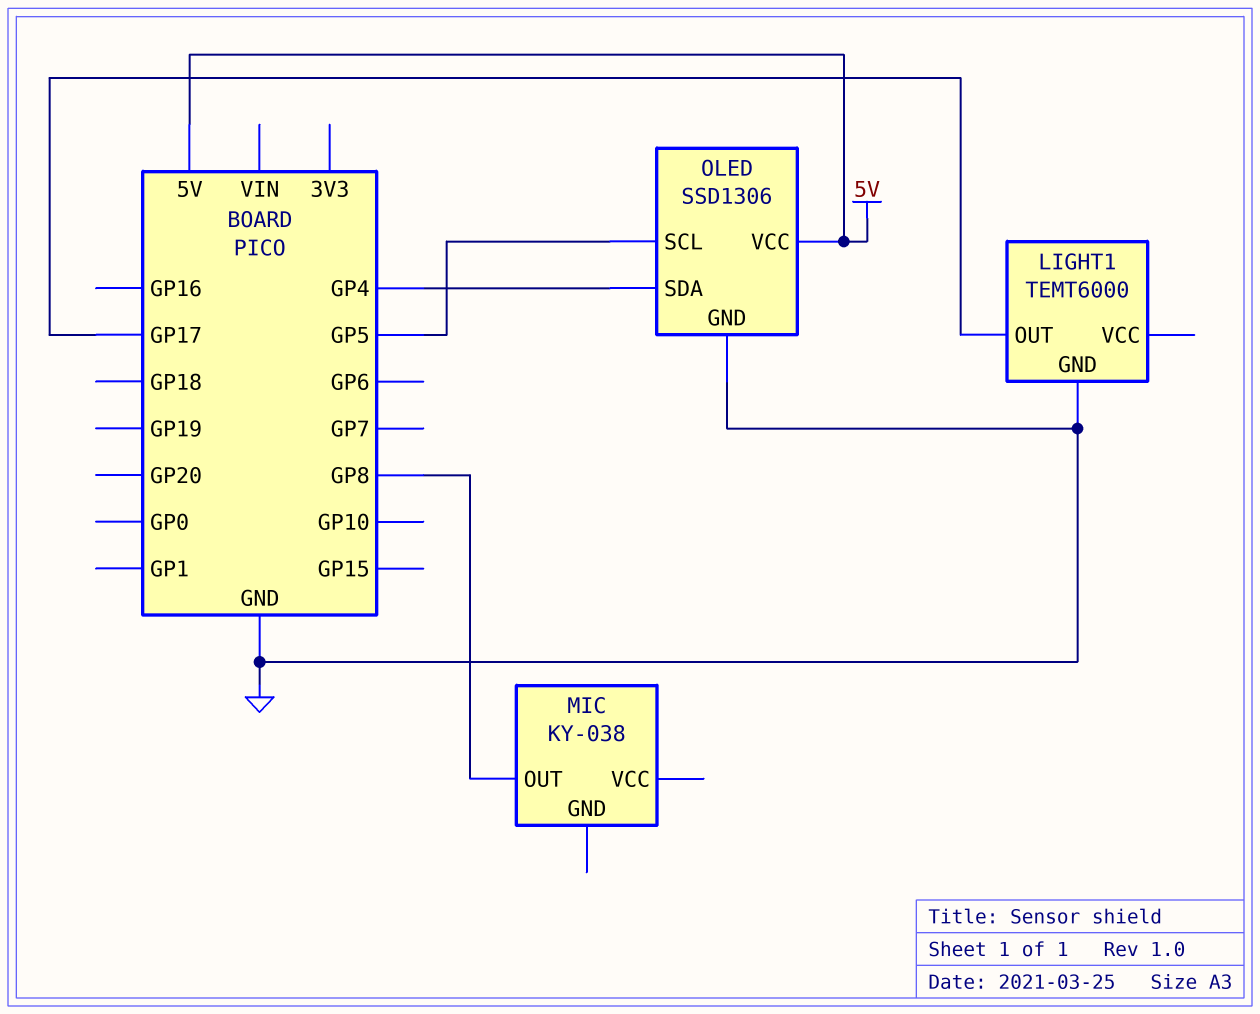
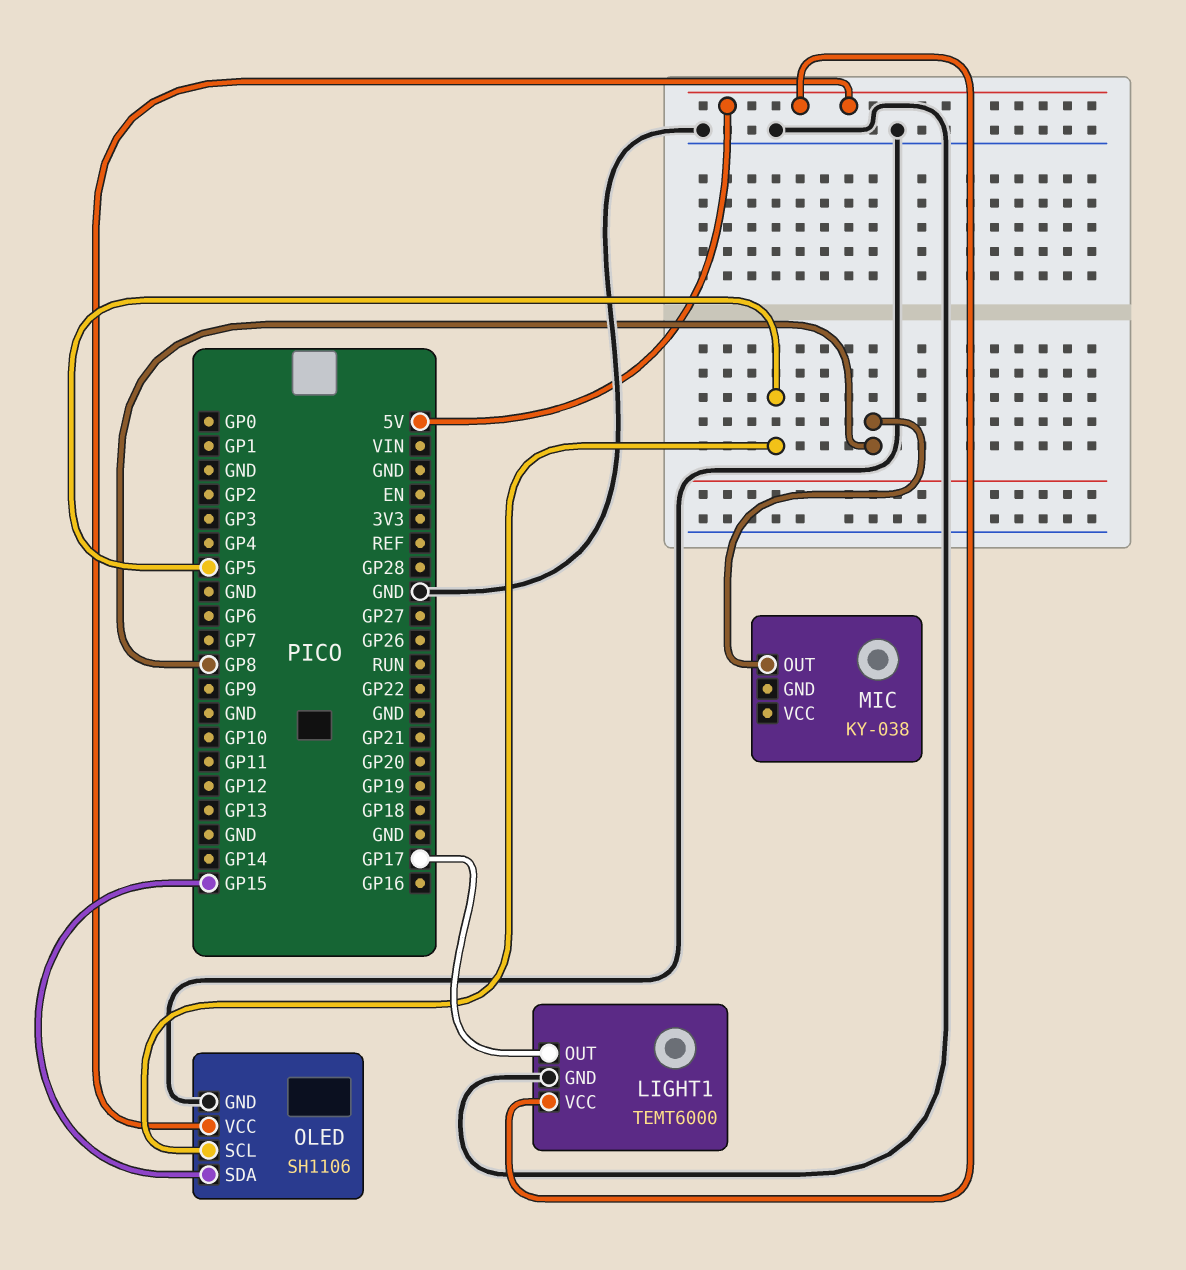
LIGHT1 pin VCC: none -> 5V
OLED: SSD1306 -> SH1106
OLED pin SDA: GP4 -> GP15

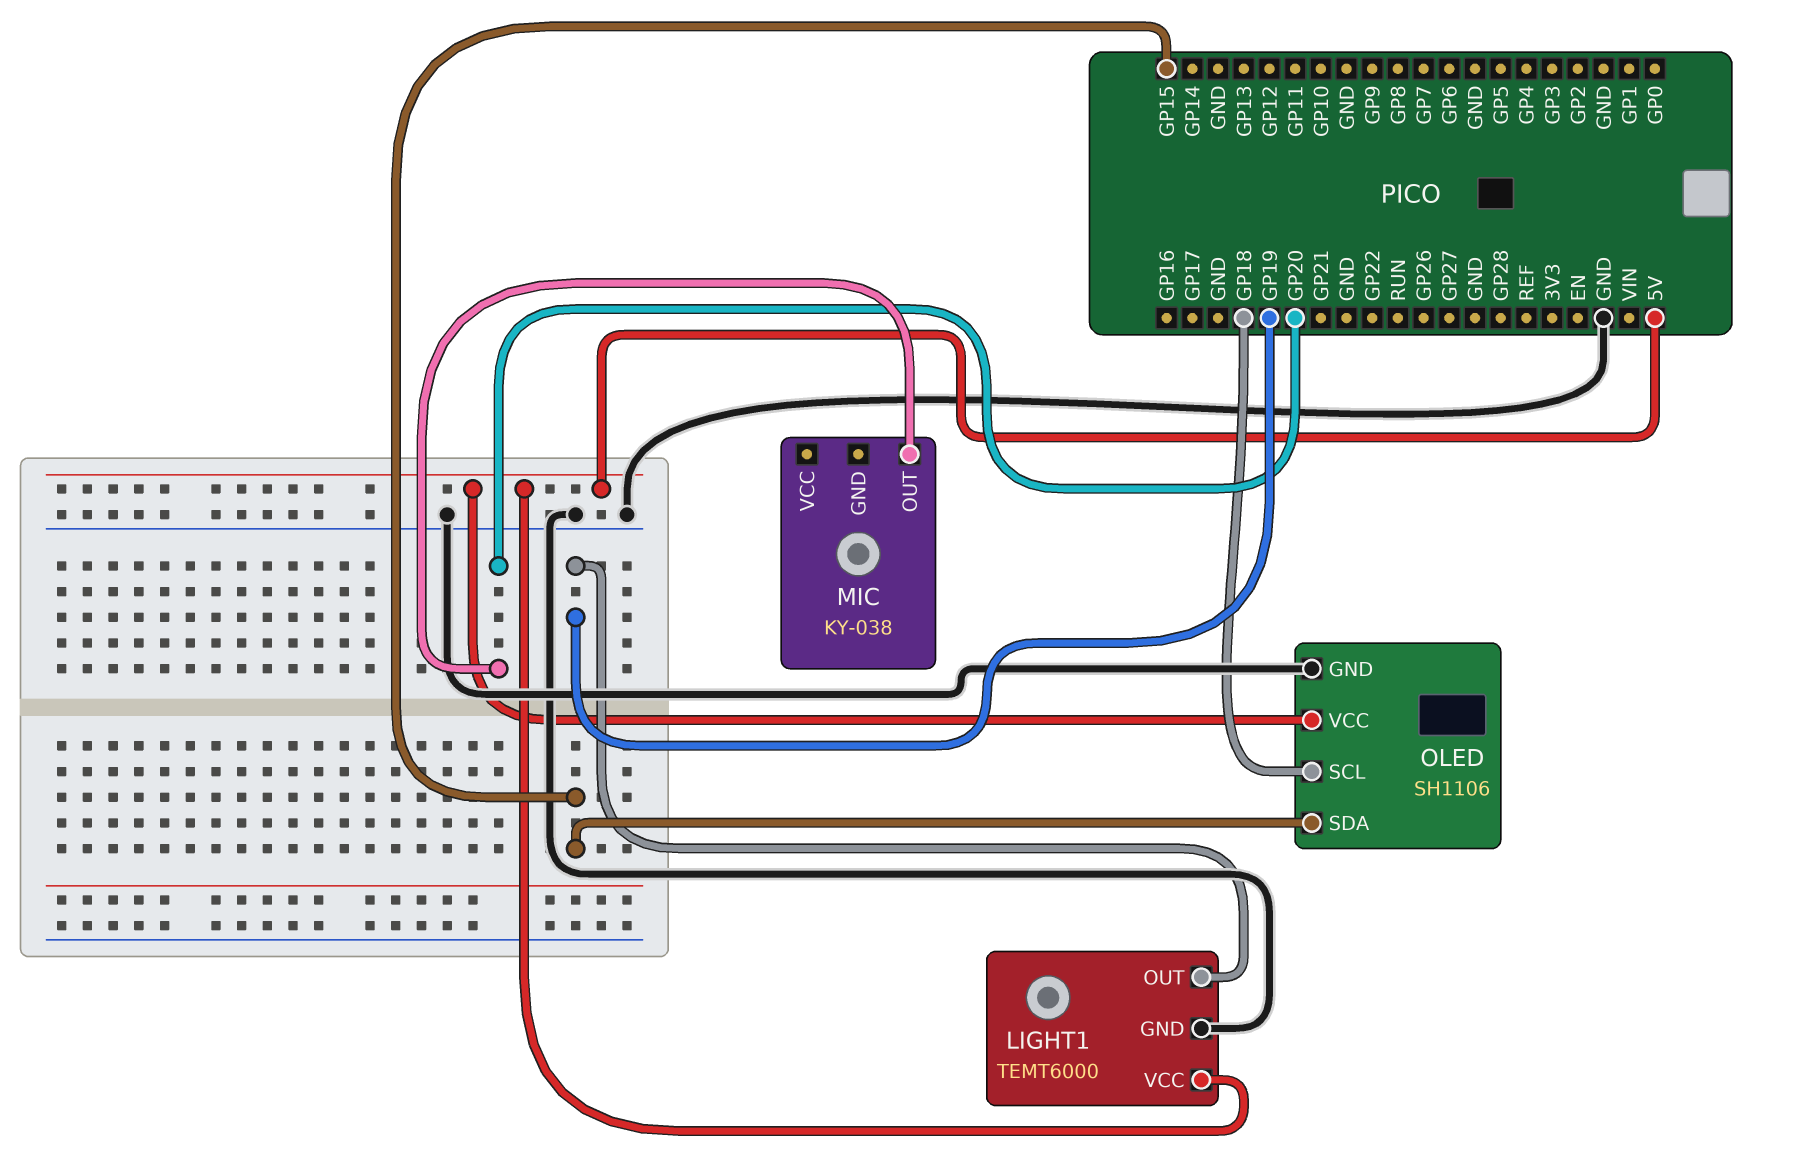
LIGHT1 pin OUT: GP17 -> GP19
MIC pin OUT: GP8 -> GP20
OLED pin SCL: GP5 -> GP18

